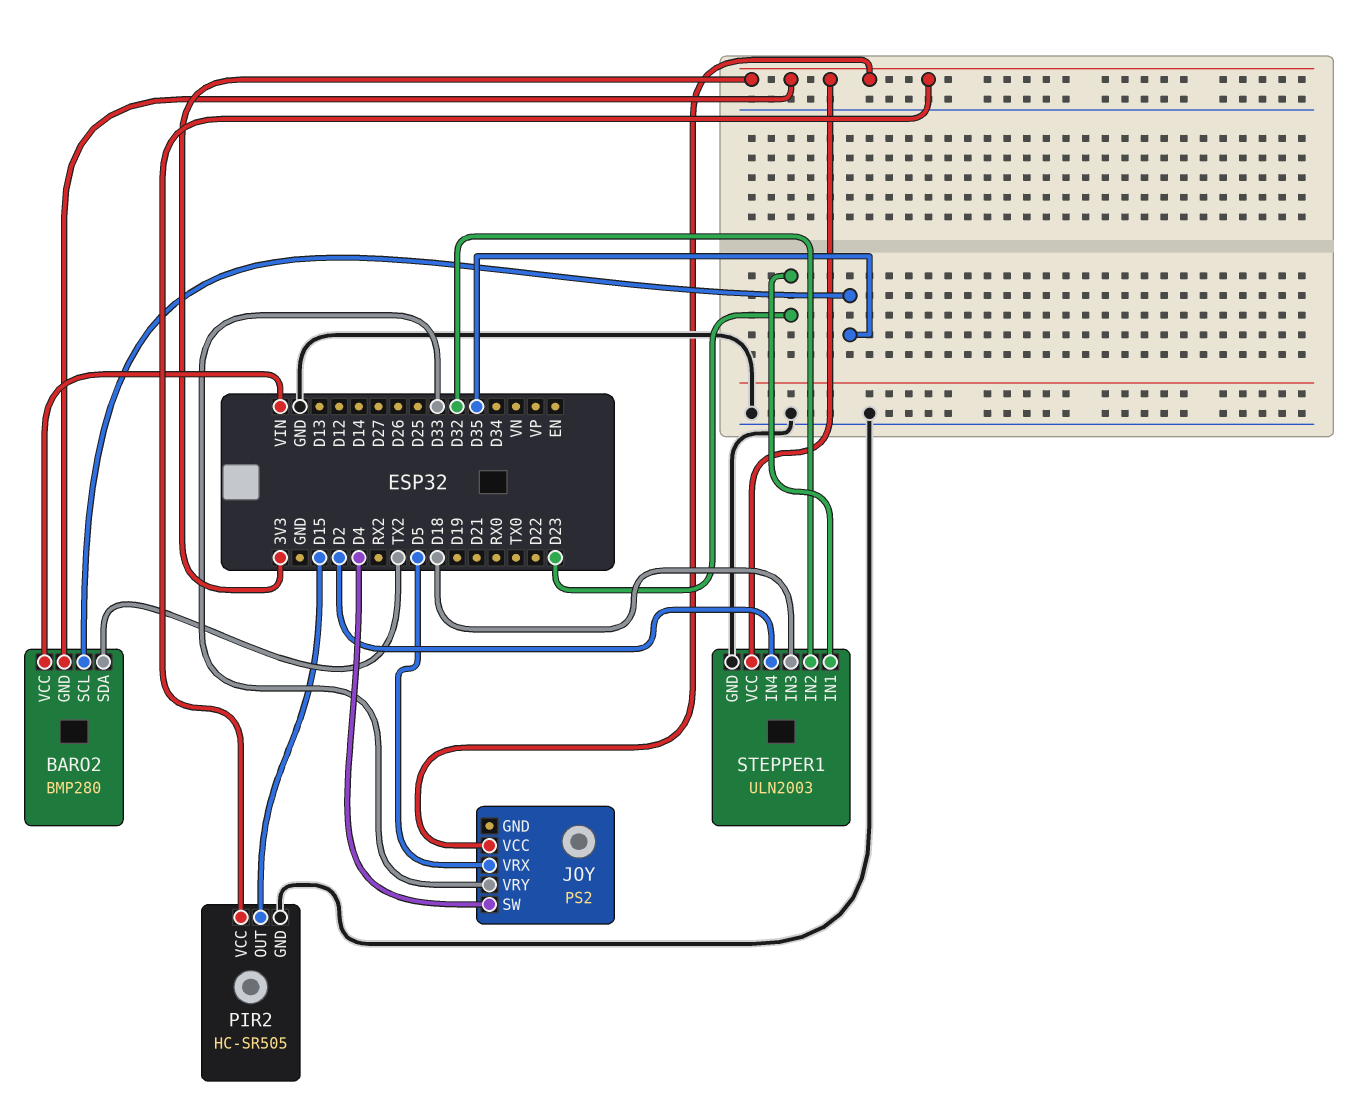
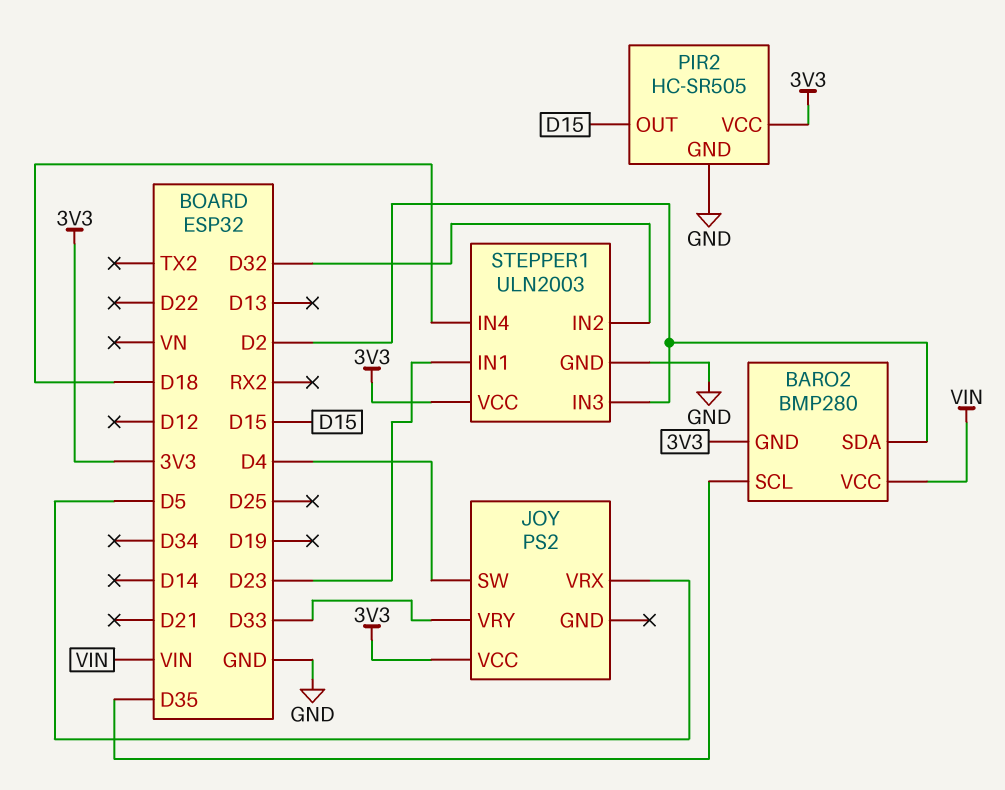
BARO2 pin SDA: TX2 -> D2
STEPPER1 pin IN3: D18 -> D2
STEPPER1 pin IN4: D2 -> D18

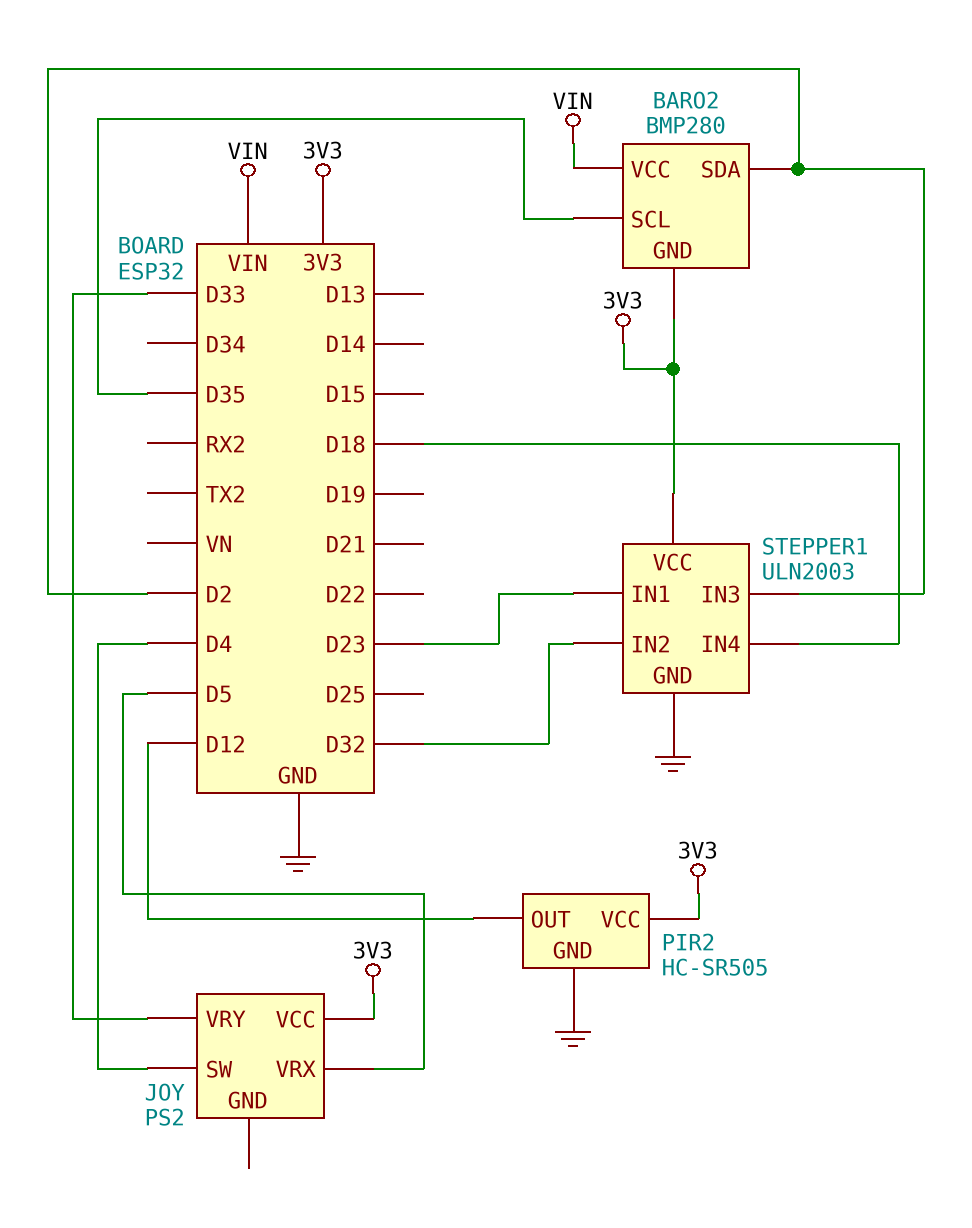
PIR2 pin OUT: D15 -> D12

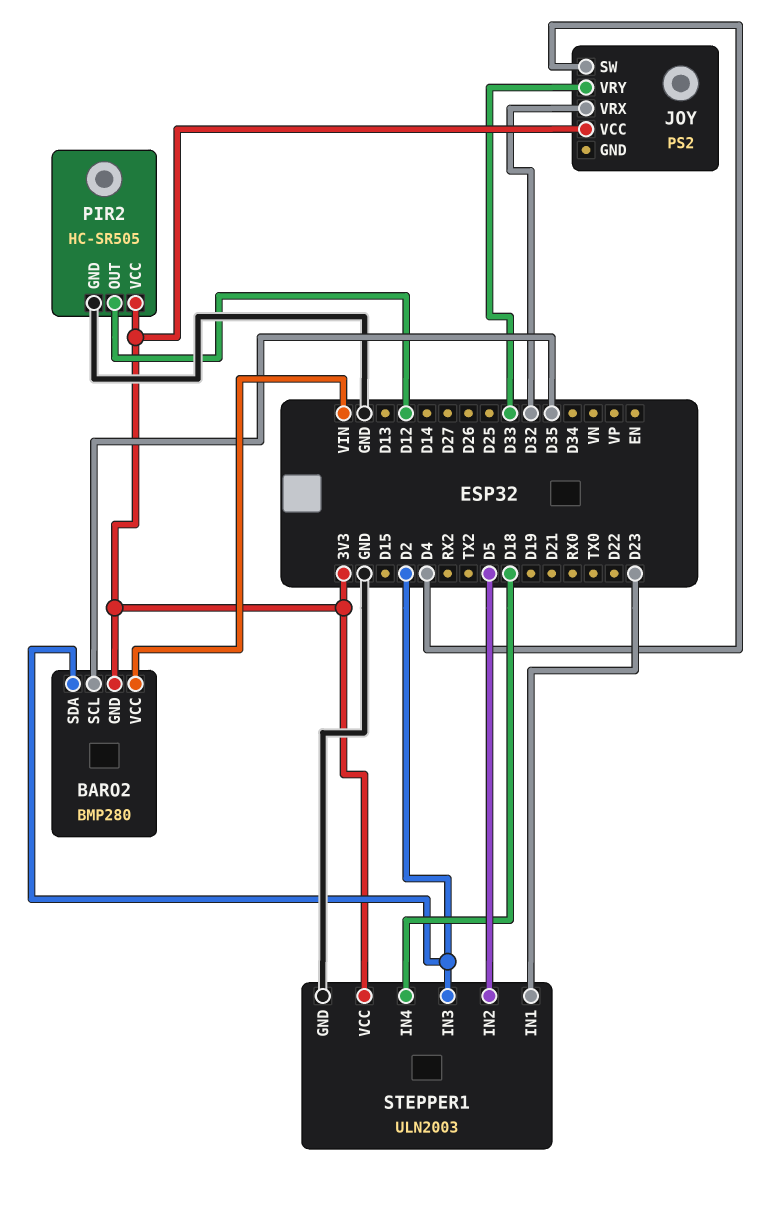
JOY pin VRX: D5 -> D32
STEPPER1 pin IN2: D32 -> D5

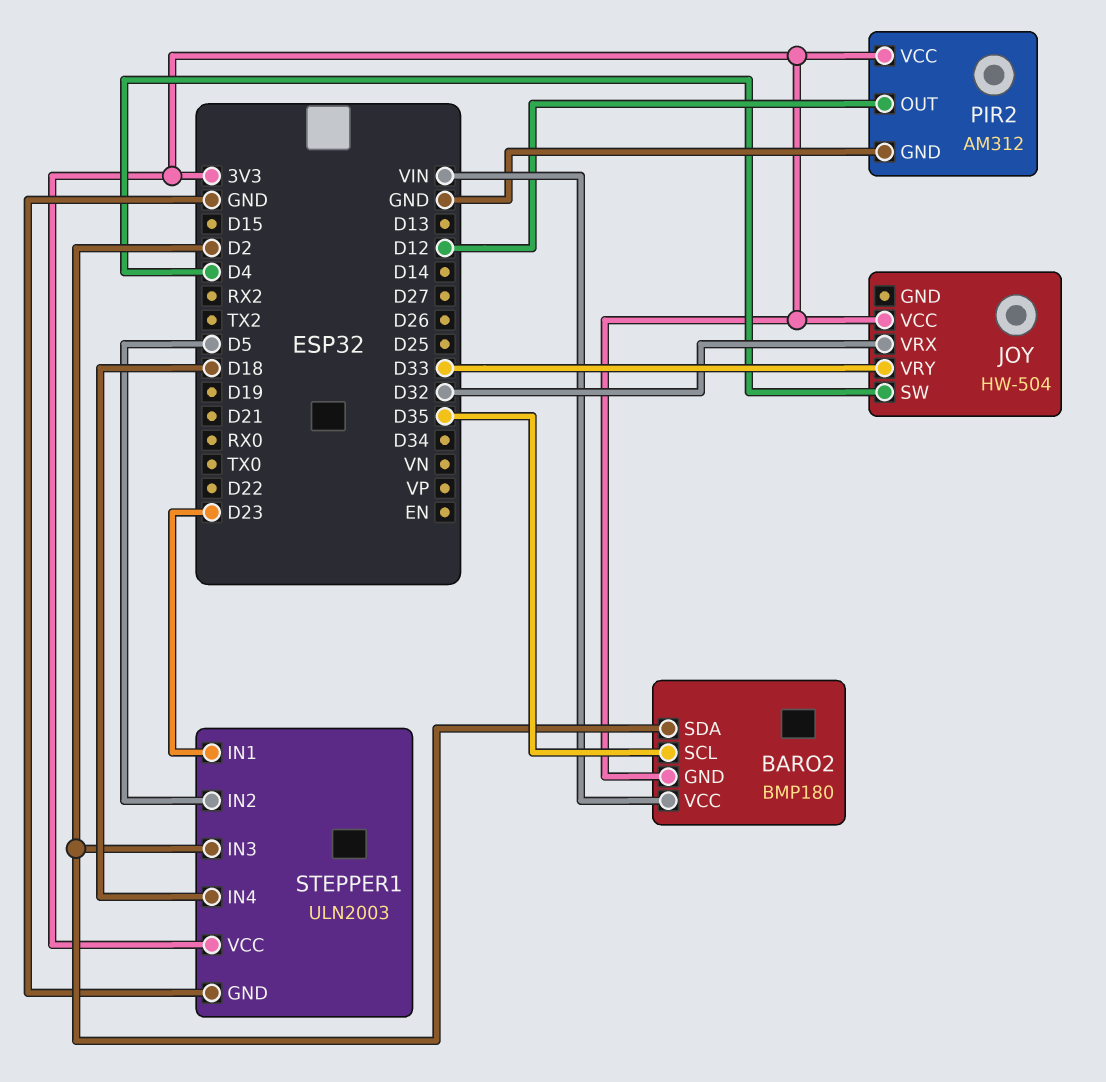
BARO2: BMP280 -> BMP180
JOY: PS2 -> HW-504
PIR2: HC-SR505 -> AM312

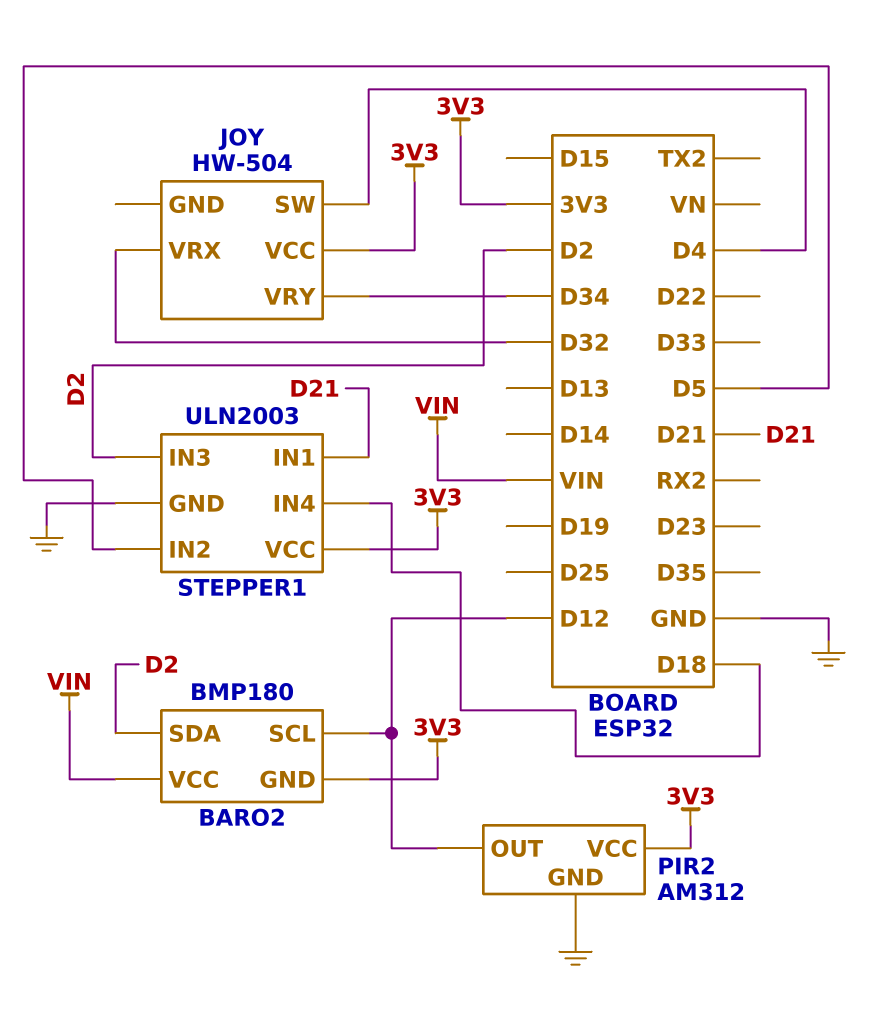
BARO2 pin SCL: D35 -> D12
JOY pin VRY: D33 -> D34
STEPPER1 pin IN1: D23 -> D21

